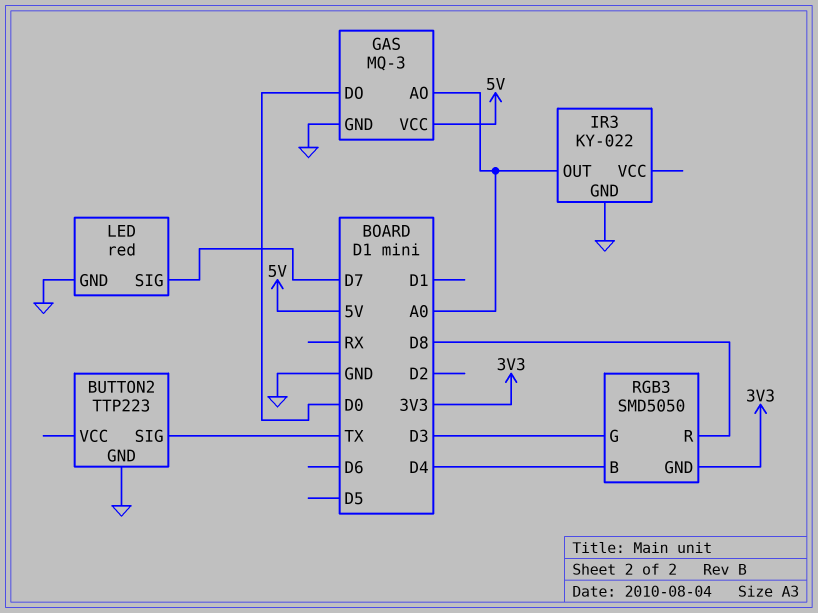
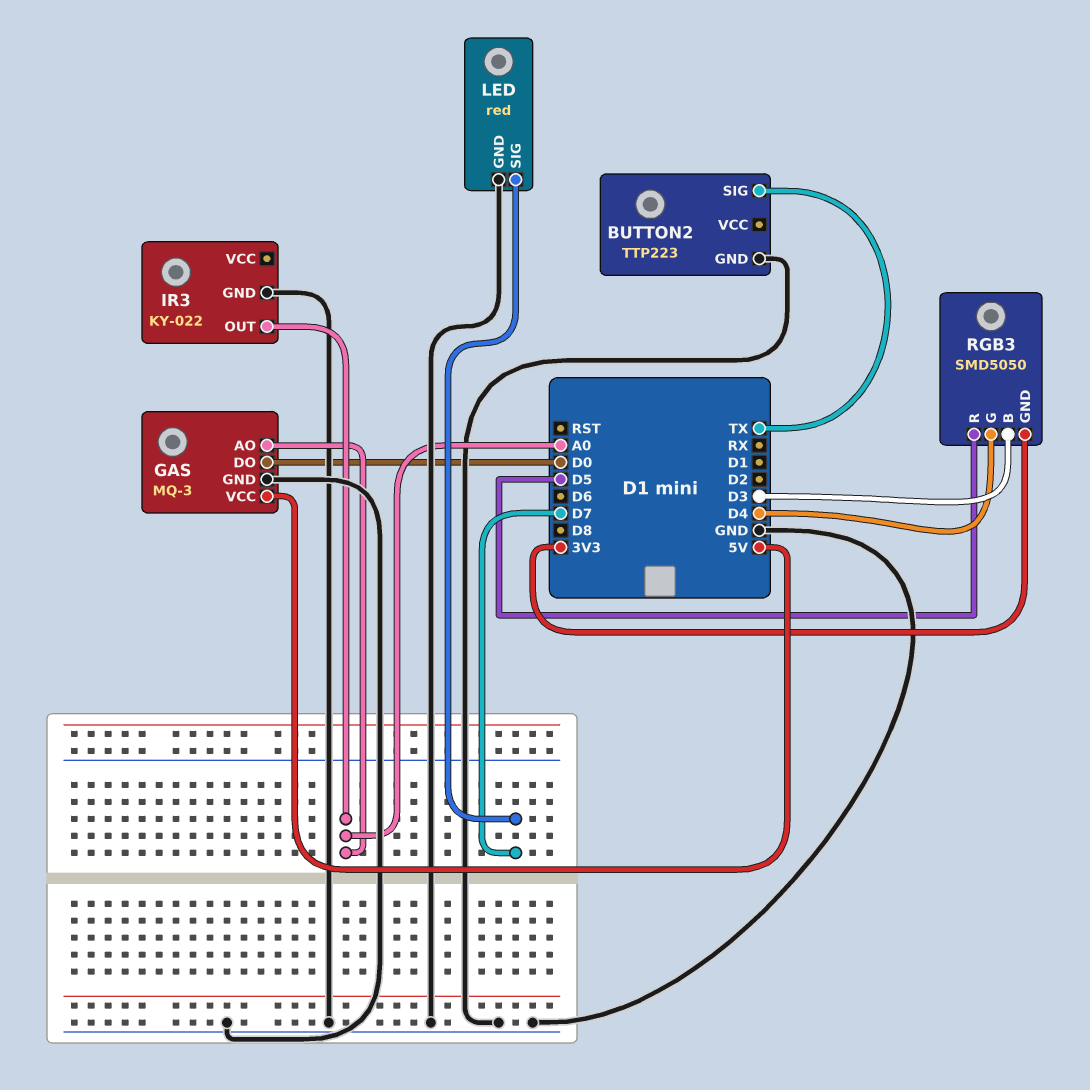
RGB3 pin B: D4 -> D3
RGB3 pin G: D3 -> D4
RGB3 pin R: D8 -> D5

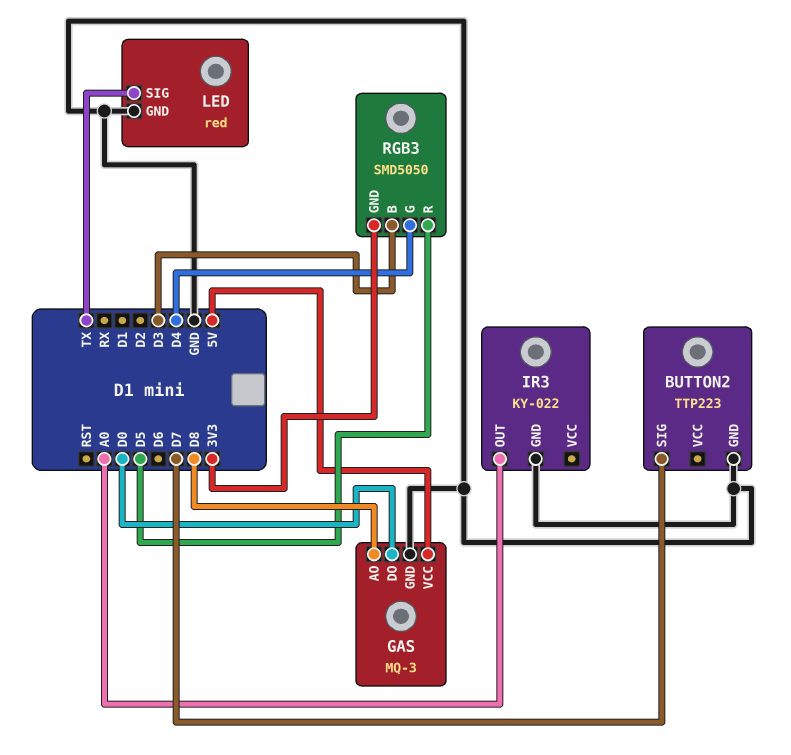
BUTTON2 pin SIG: TX -> D7
GAS pin AO: A0 -> D8
LED pin SIG: D7 -> TX

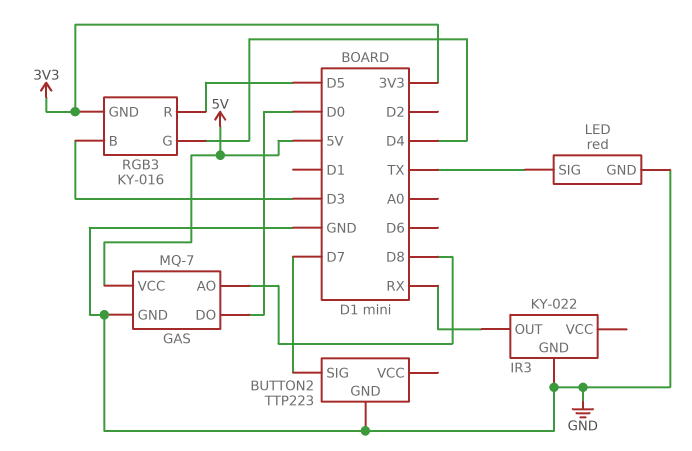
GAS: MQ-3 -> MQ-7
IR3 pin OUT: A0 -> RX
RGB3: SMD5050 -> KY-016

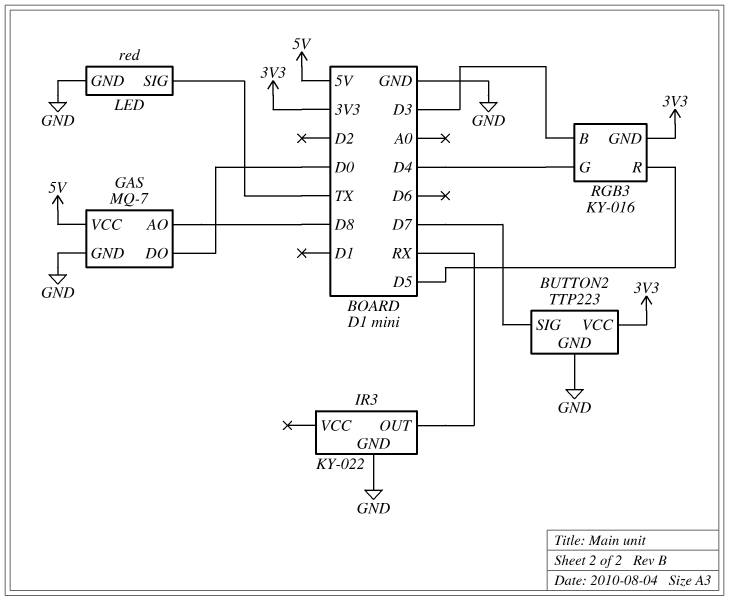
BUTTON2 pin VCC: none -> 3V3

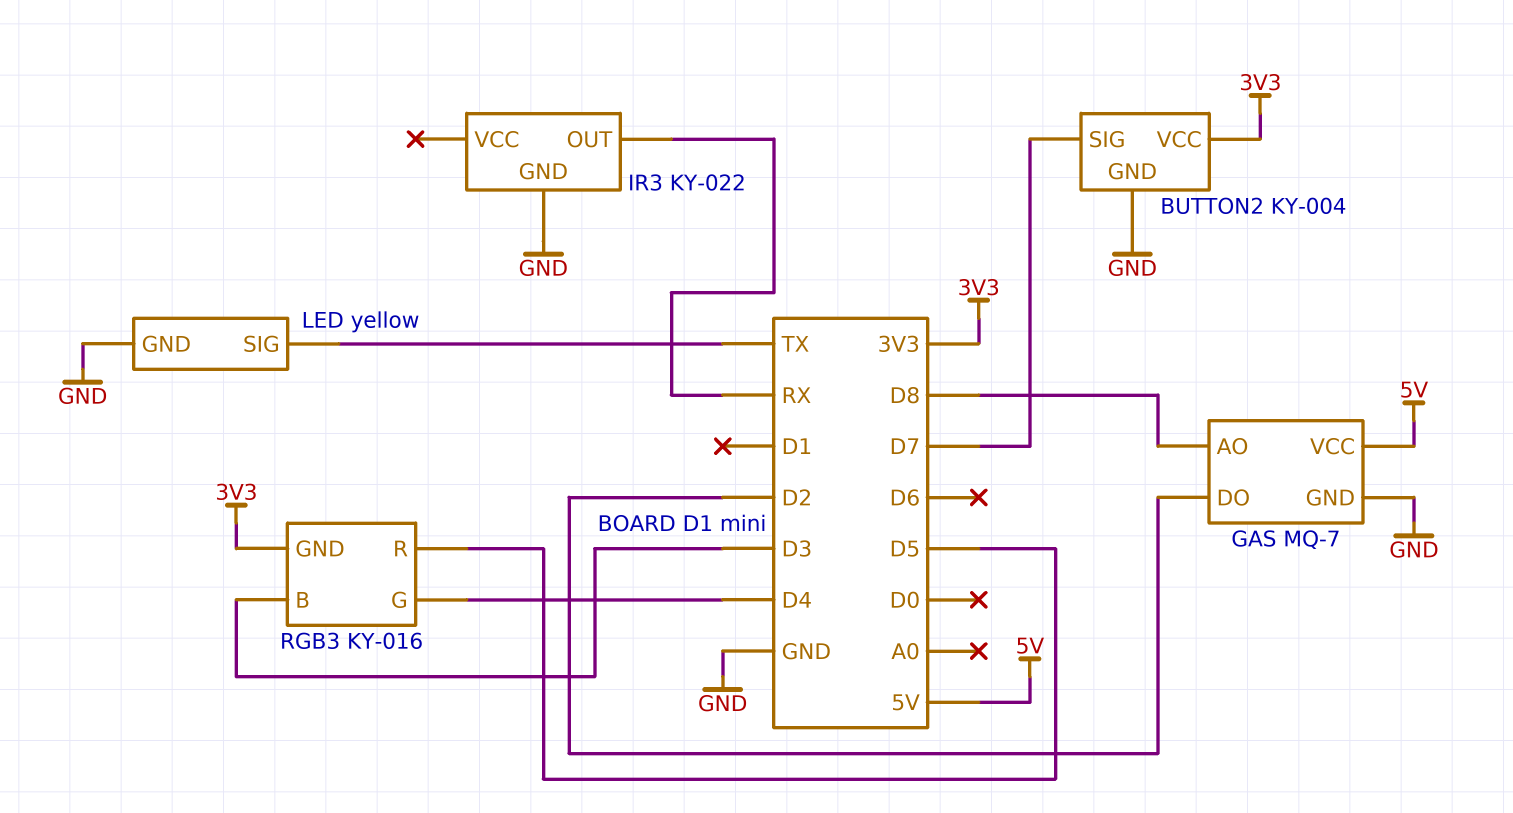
BUTTON2: TTP223 -> KY-004
GAS pin DO: D0 -> D2
LED: red -> yellow

